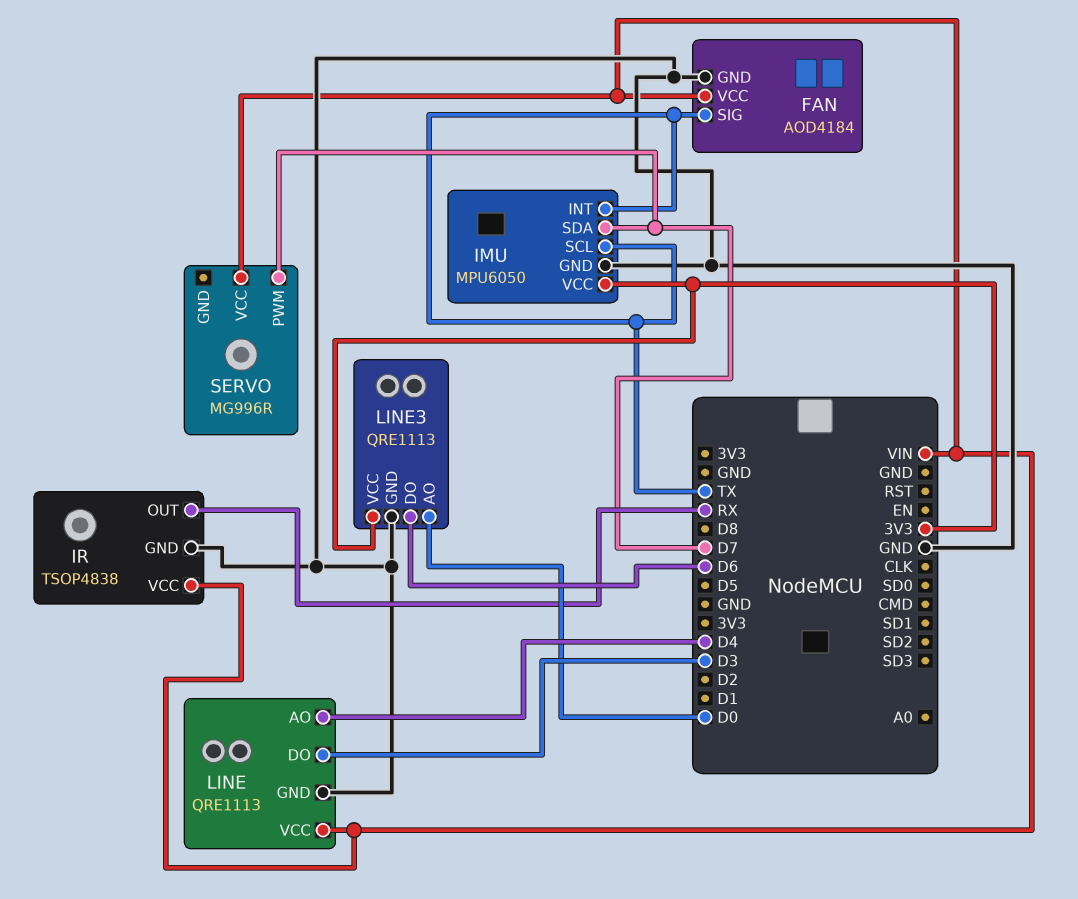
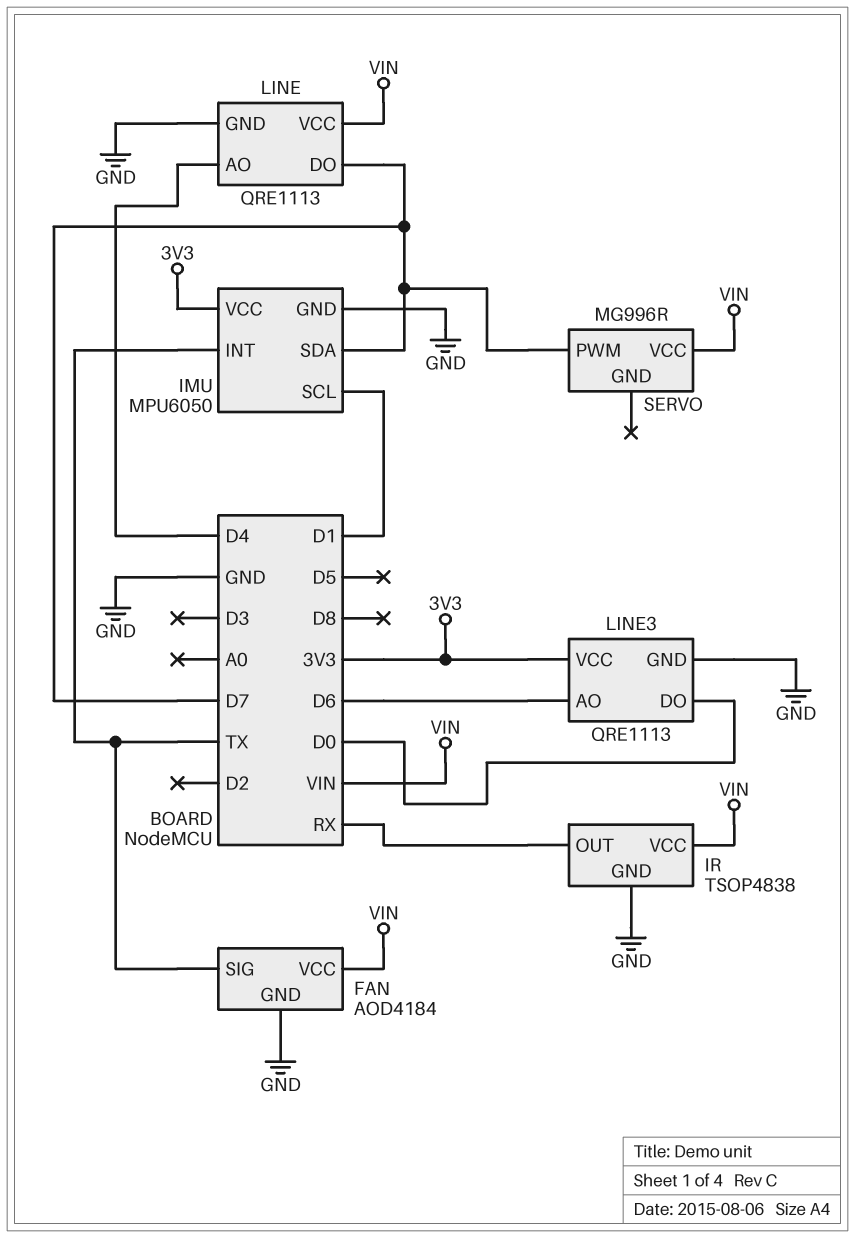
IMU pin SCL: TX -> D1
LINE pin DO: D3 -> D7
LINE3 pin AO: D0 -> D6
LINE3 pin DO: D6 -> D0

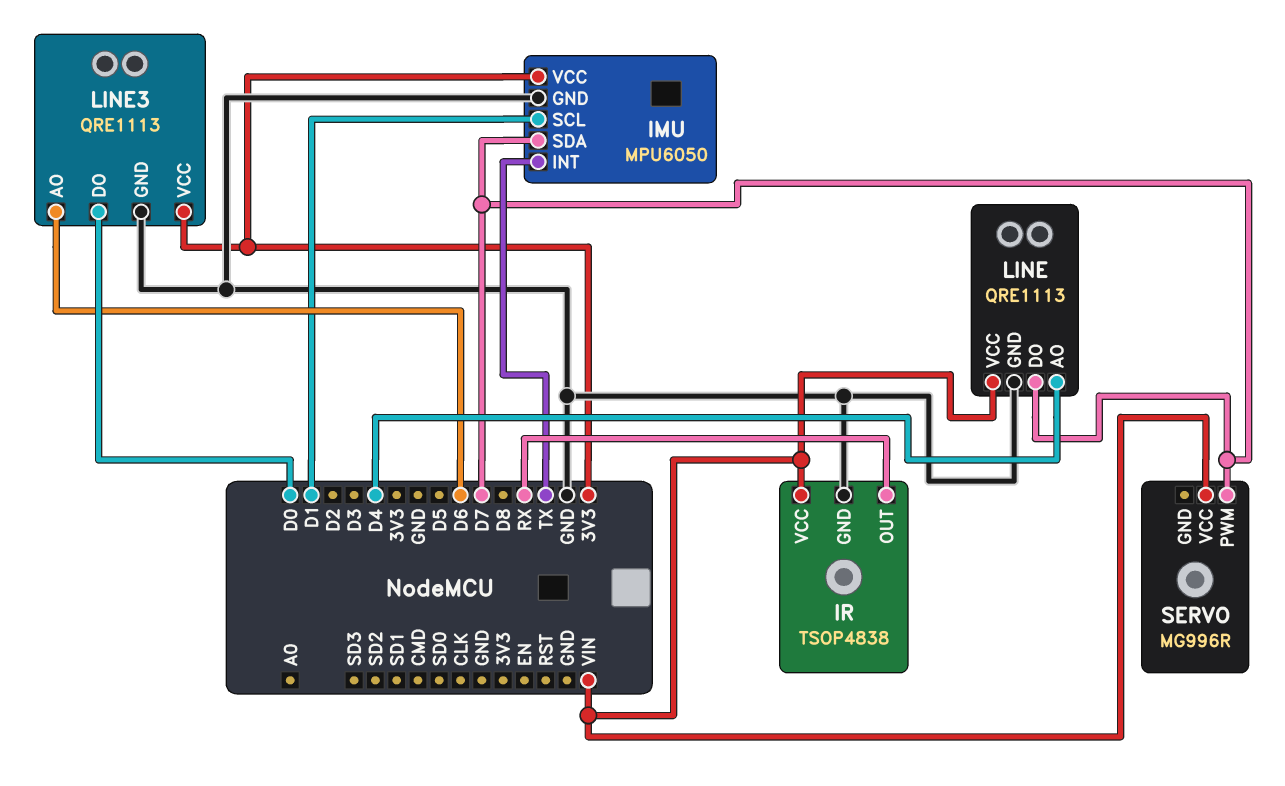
FAN: AOD4184 -> none
FAN pin GND: GND -> none
FAN pin SIG: TX -> none
FAN pin VCC: VIN -> none

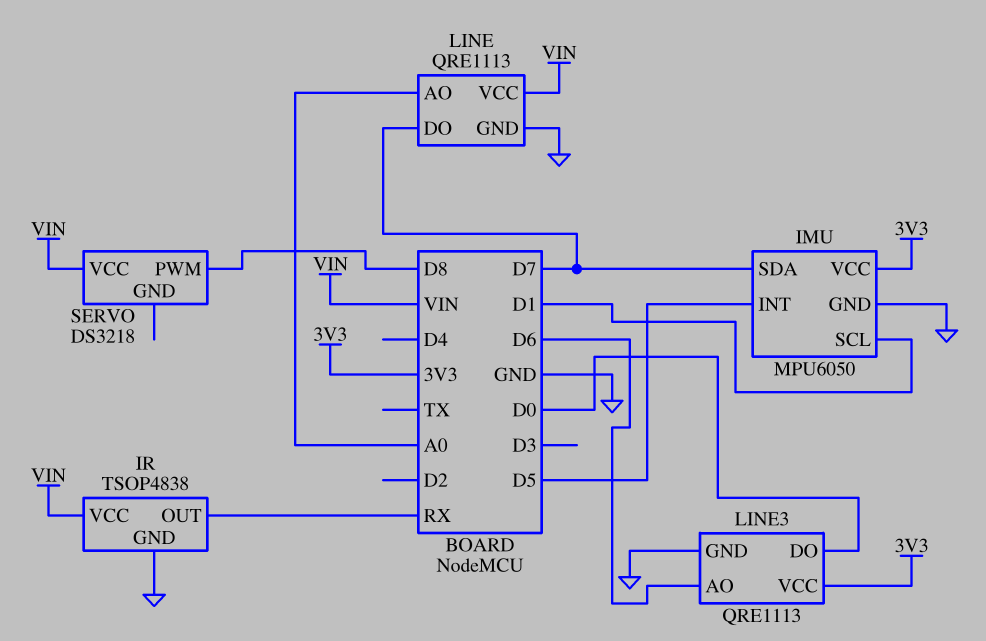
IMU pin INT: TX -> D5
LINE pin AO: D4 -> A0
SERVO: MG996R -> DS3218
SERVO pin PWM: D7 -> D8

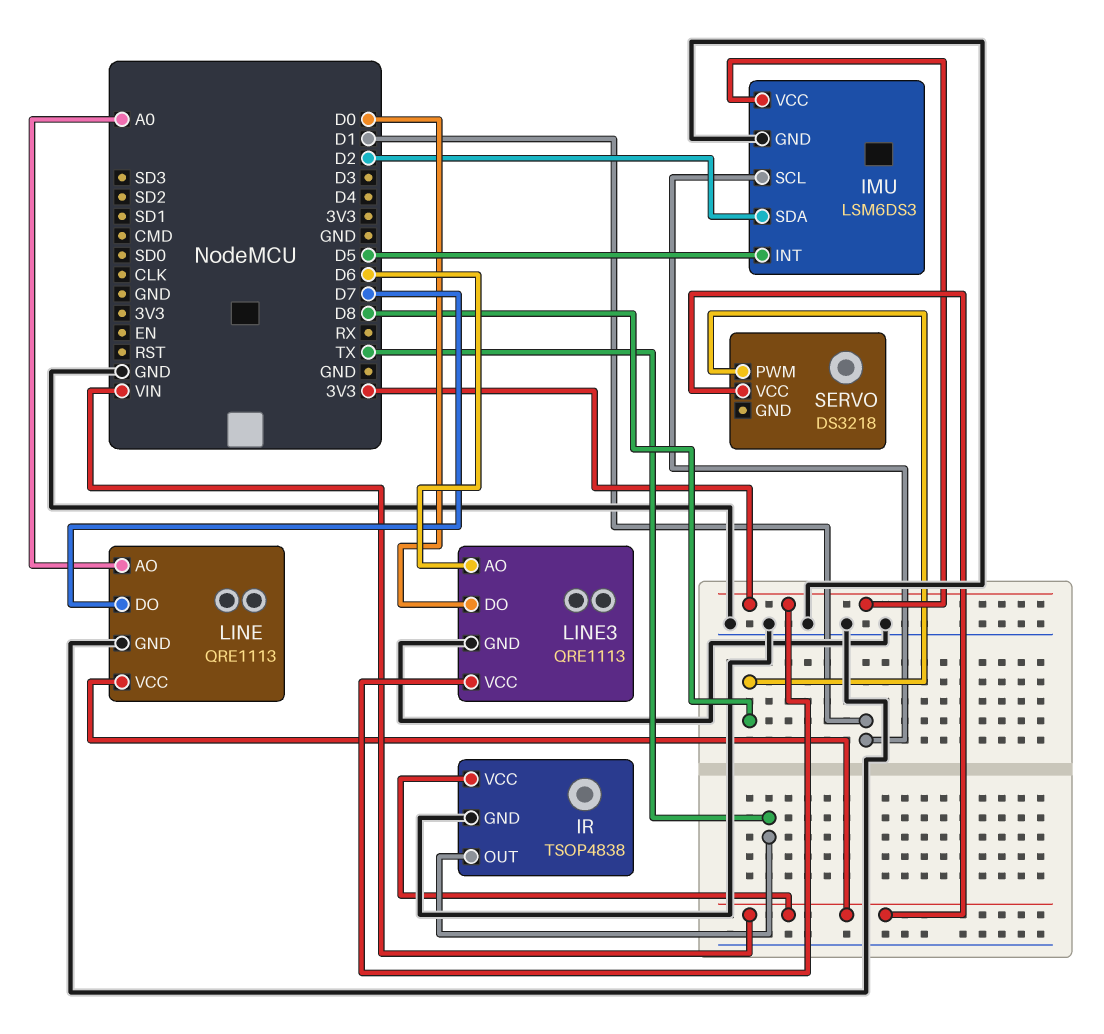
IMU: MPU6050 -> LSM6DS3
IMU pin SDA: D7 -> D2
IR pin OUT: RX -> TX

